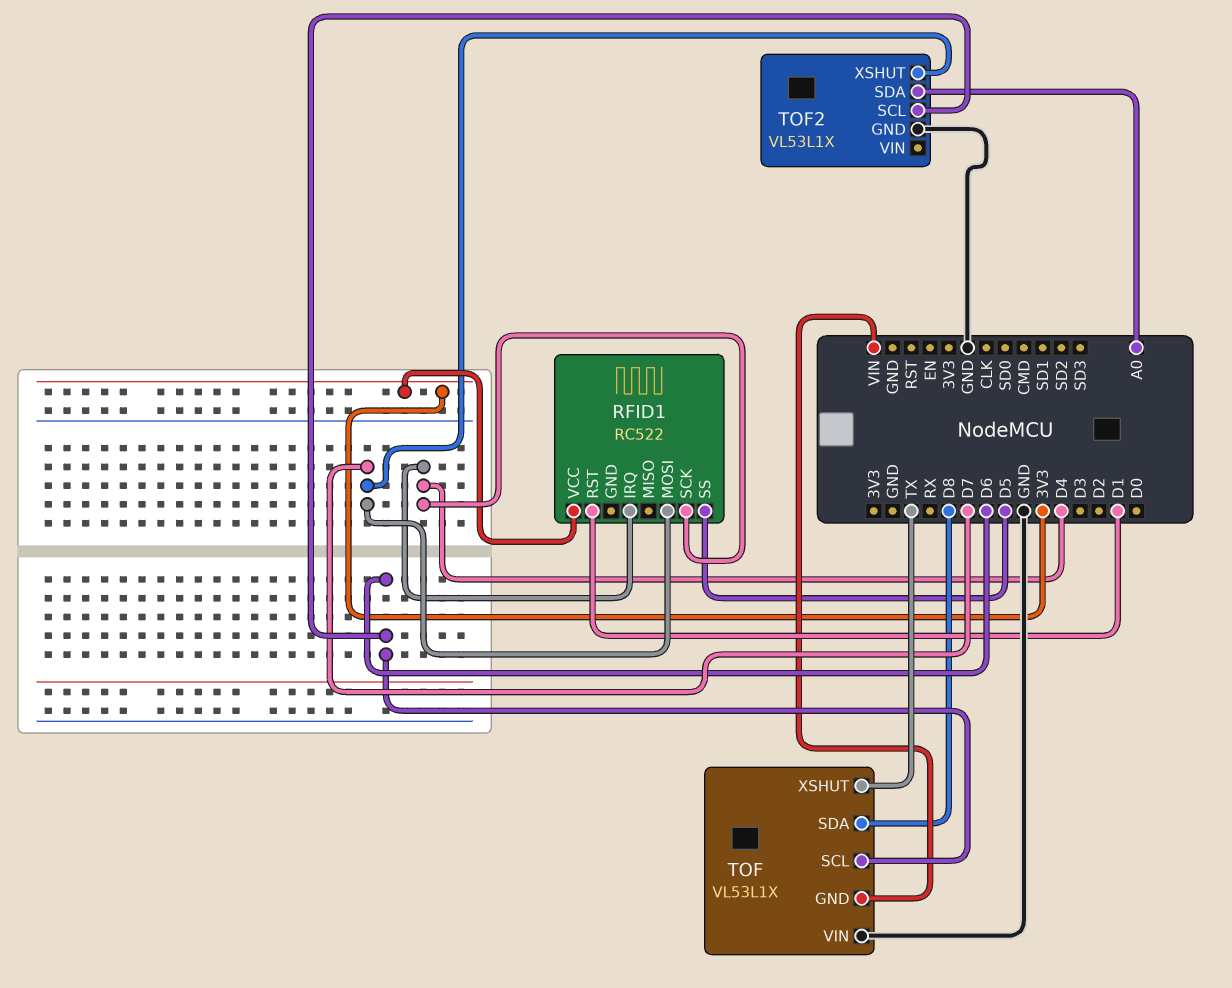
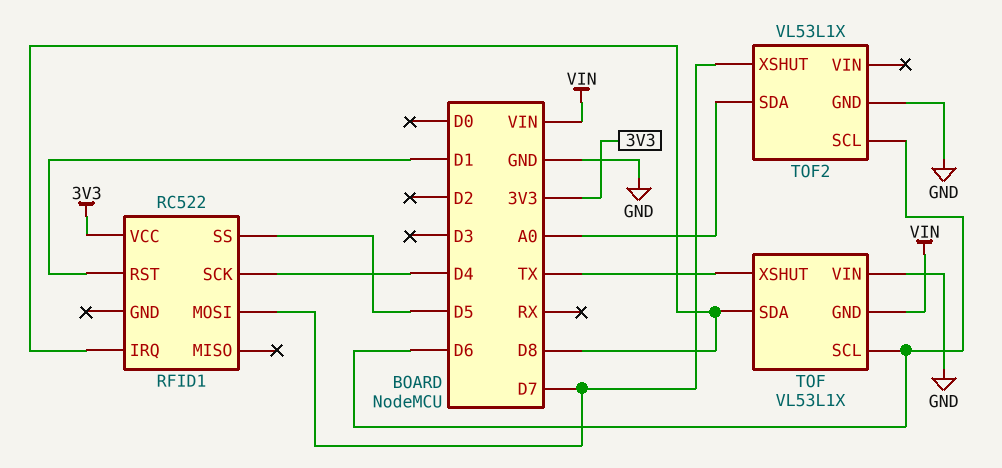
RFID1 pin IRQ: D4 -> D8

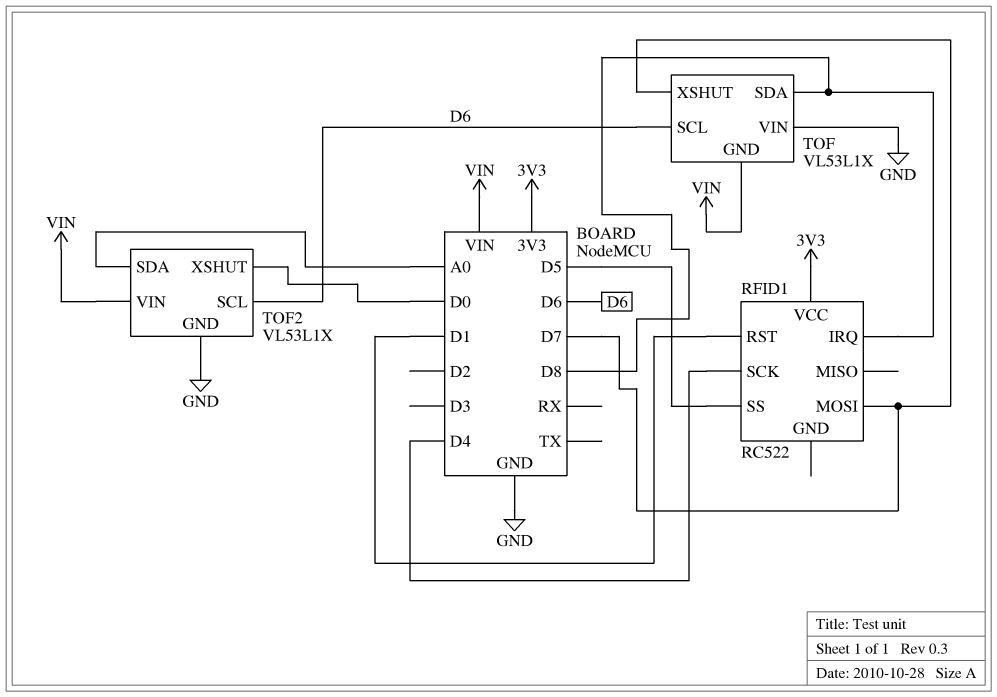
TOF pin XSHUT: TX -> D7
TOF2 pin VIN: none -> VIN
TOF2 pin XSHUT: D7 -> D0

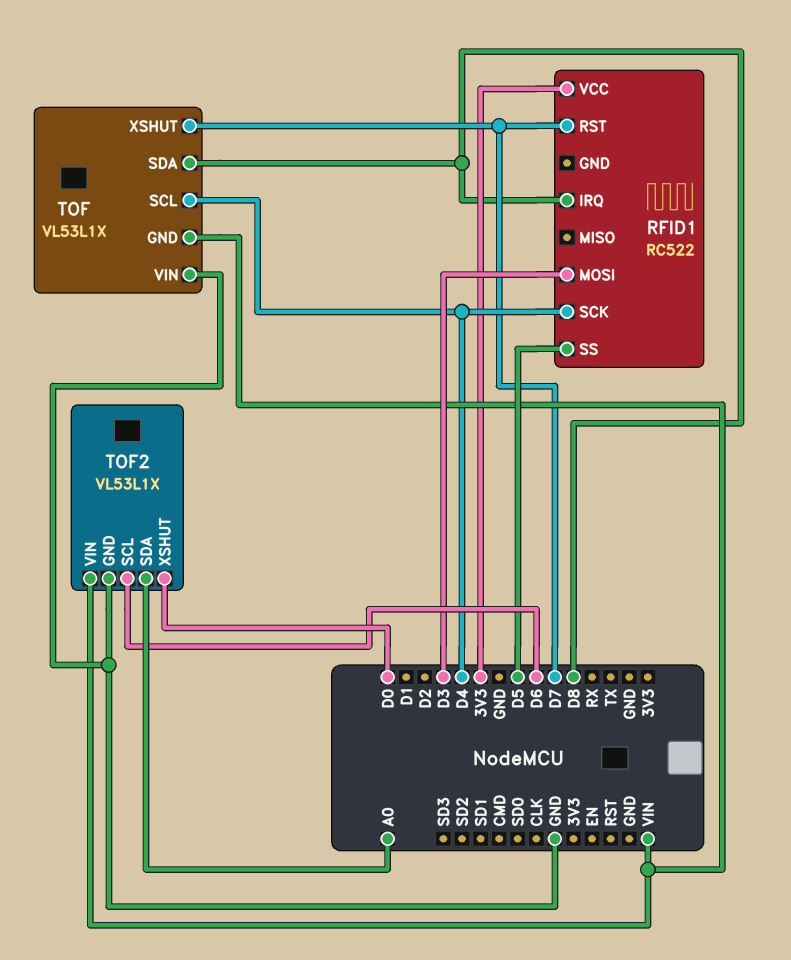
RFID1 pin MOSI: D7 -> D3
RFID1 pin RST: D1 -> D7
TOF pin SCL: D6 -> D4

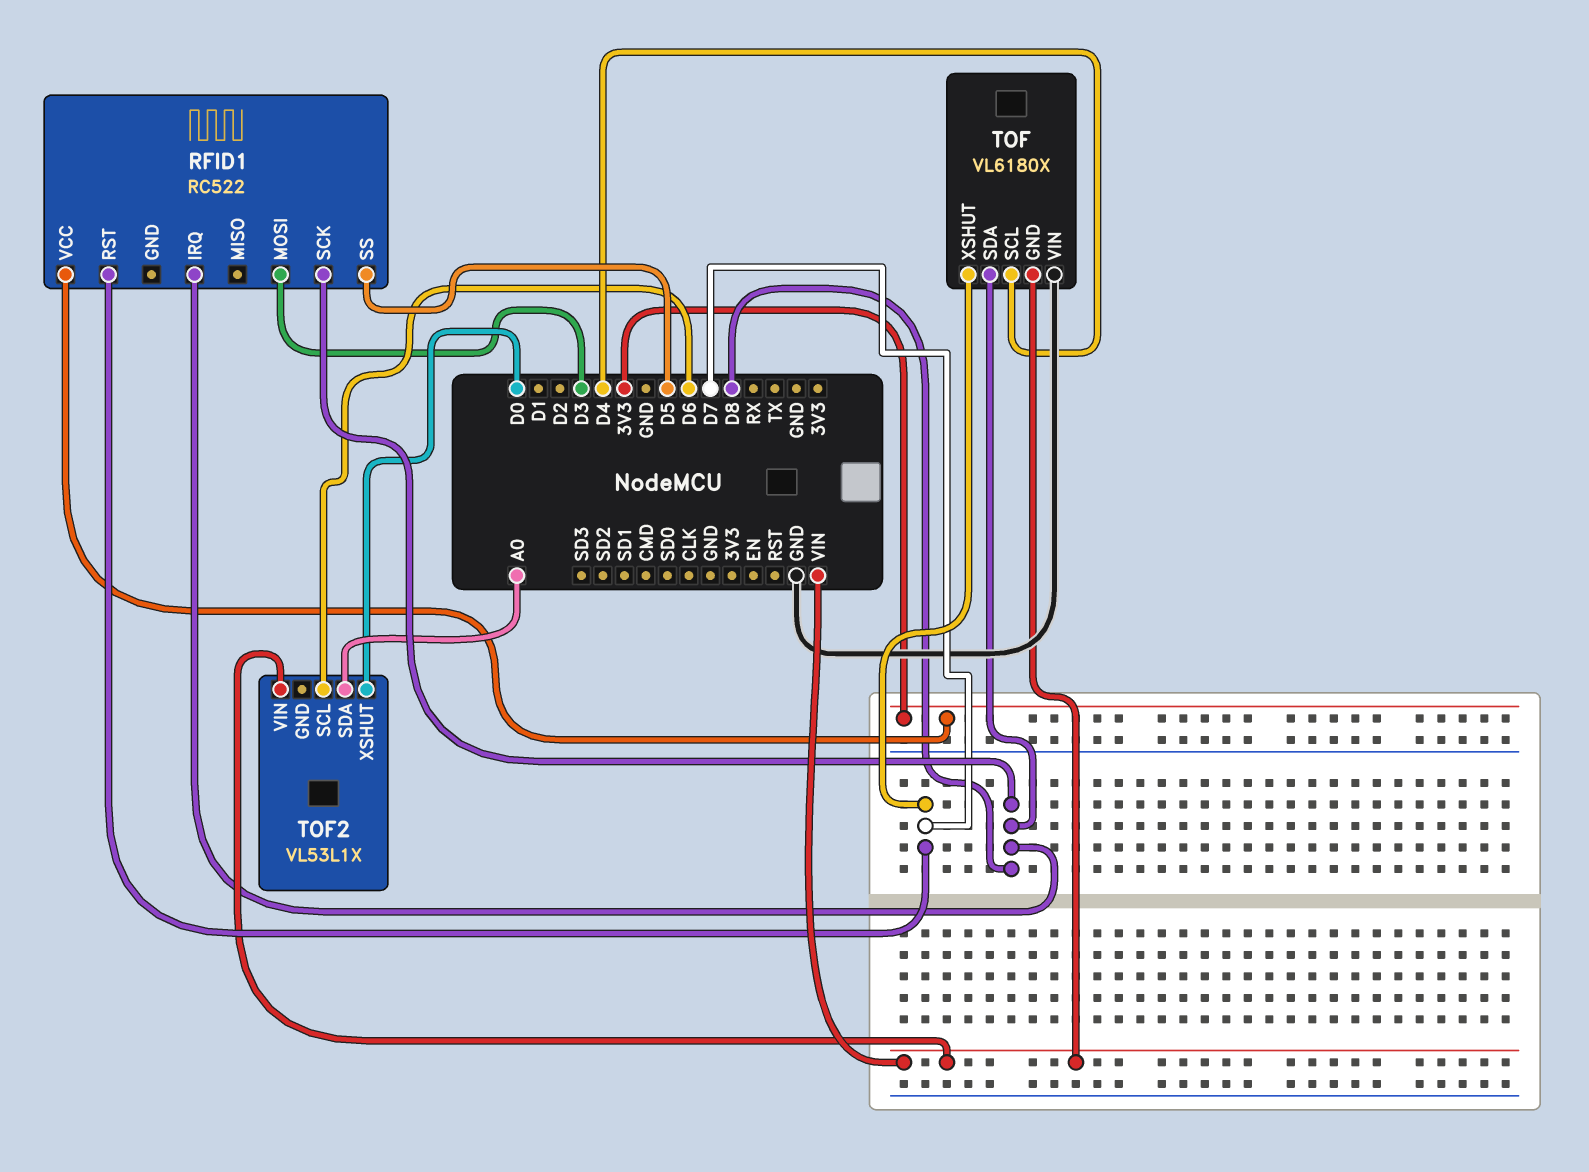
RFID1 pin SCK: D4 -> D8
TOF: VL53L1X -> VL6180X
TOF2 pin GND: GND -> none

